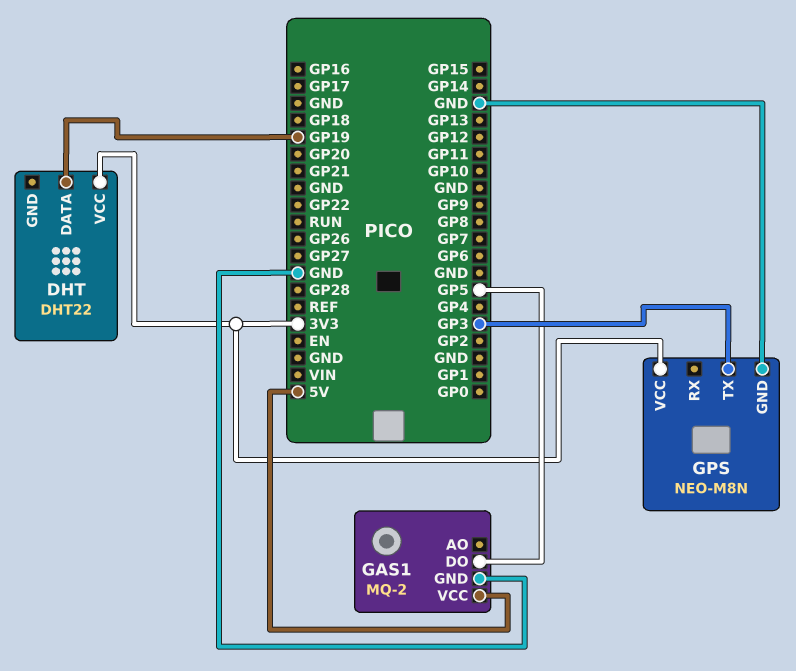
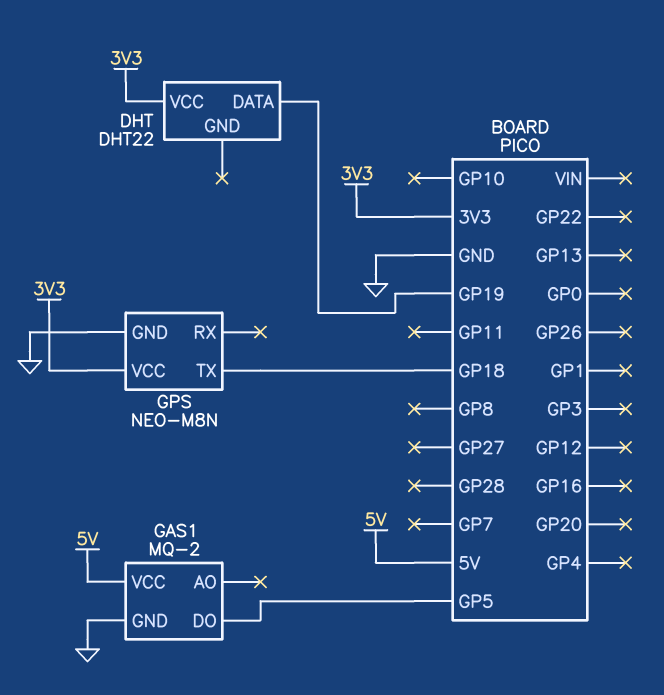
GPS pin TX: GP3 -> GP18

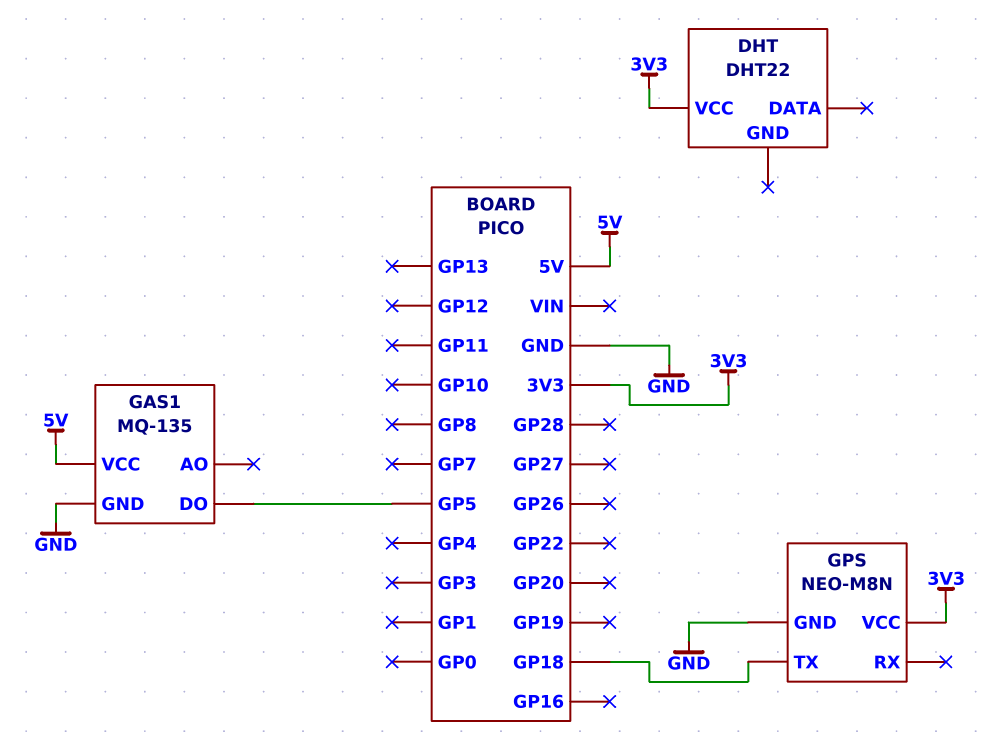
DHT pin DATA: GP19 -> none
GAS1: MQ-2 -> MQ-135

